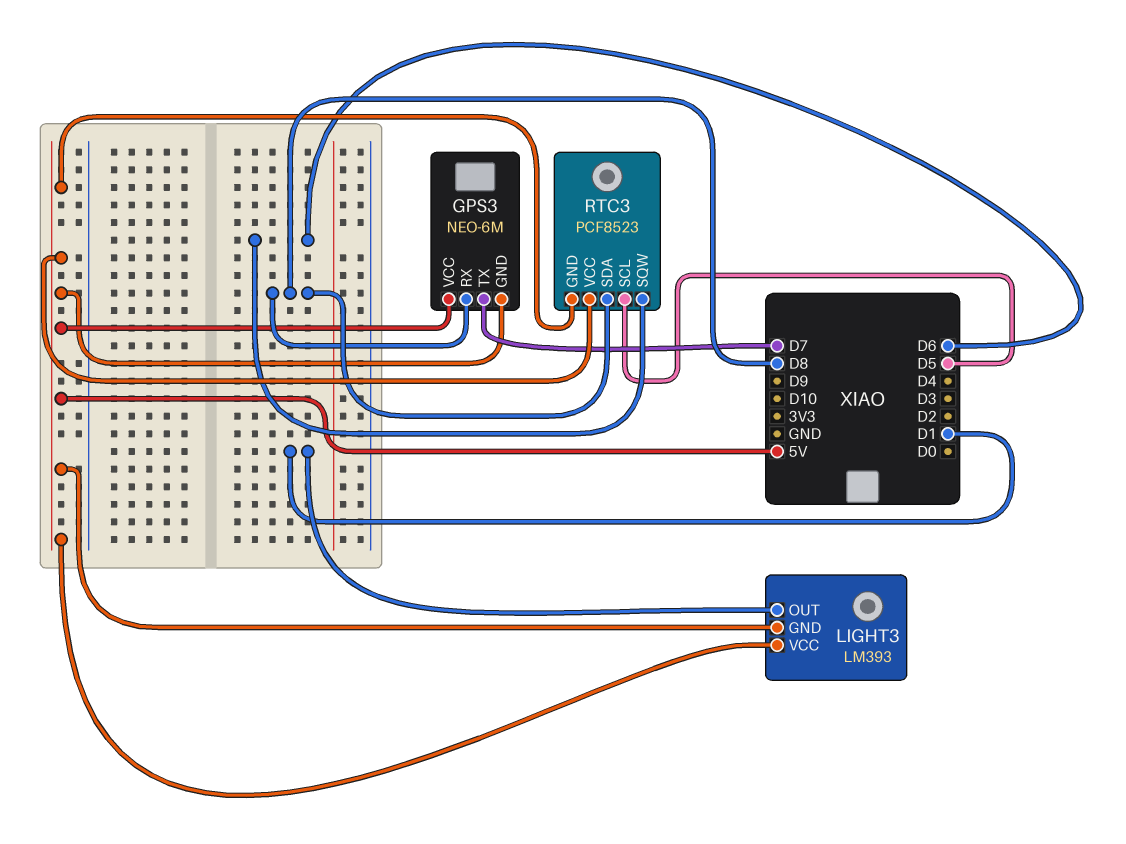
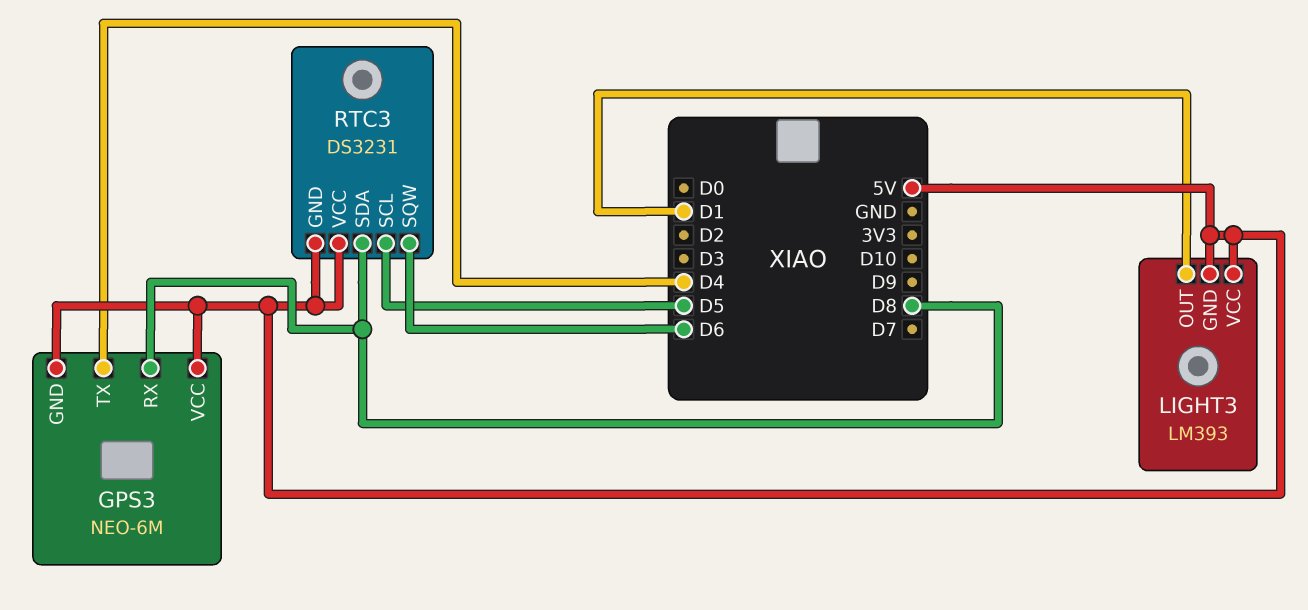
GPS3 pin TX: D7 -> D4
RTC3: PCF8523 -> DS3231

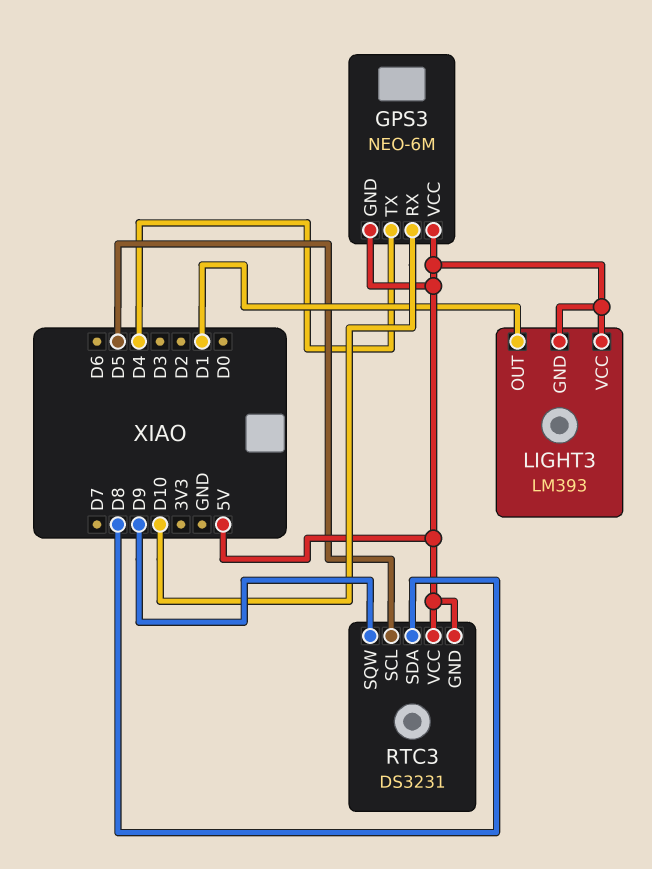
GPS3 pin RX: D8 -> D10
RTC3 pin SQW: D6 -> D9

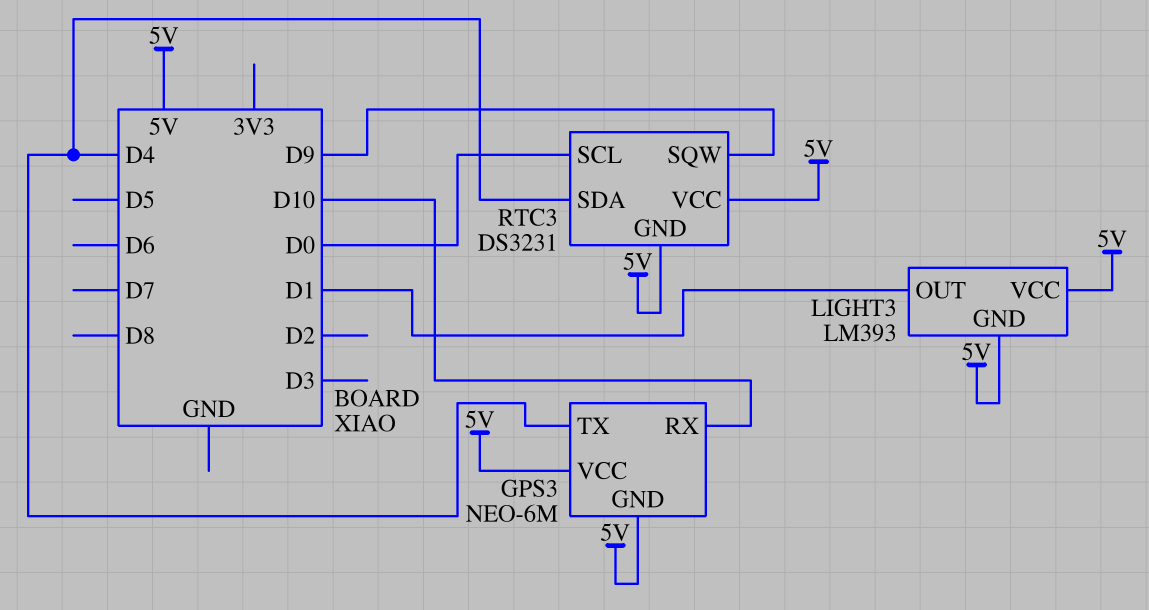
RTC3 pin SCL: D5 -> D0
RTC3 pin SDA: D8 -> D4

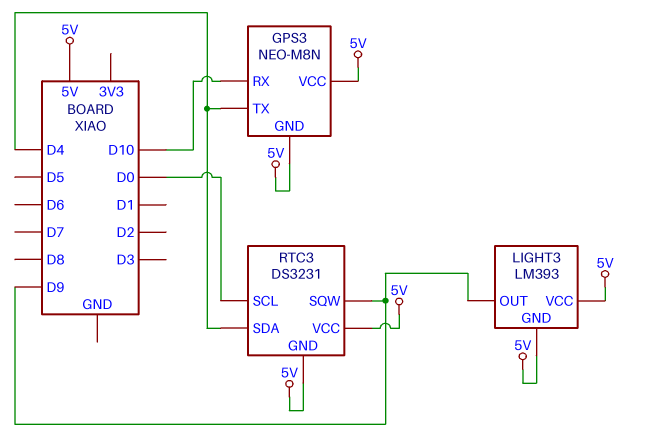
GPS3: NEO-6M -> NEO-M8N
LIGHT3 pin OUT: D1 -> D9

